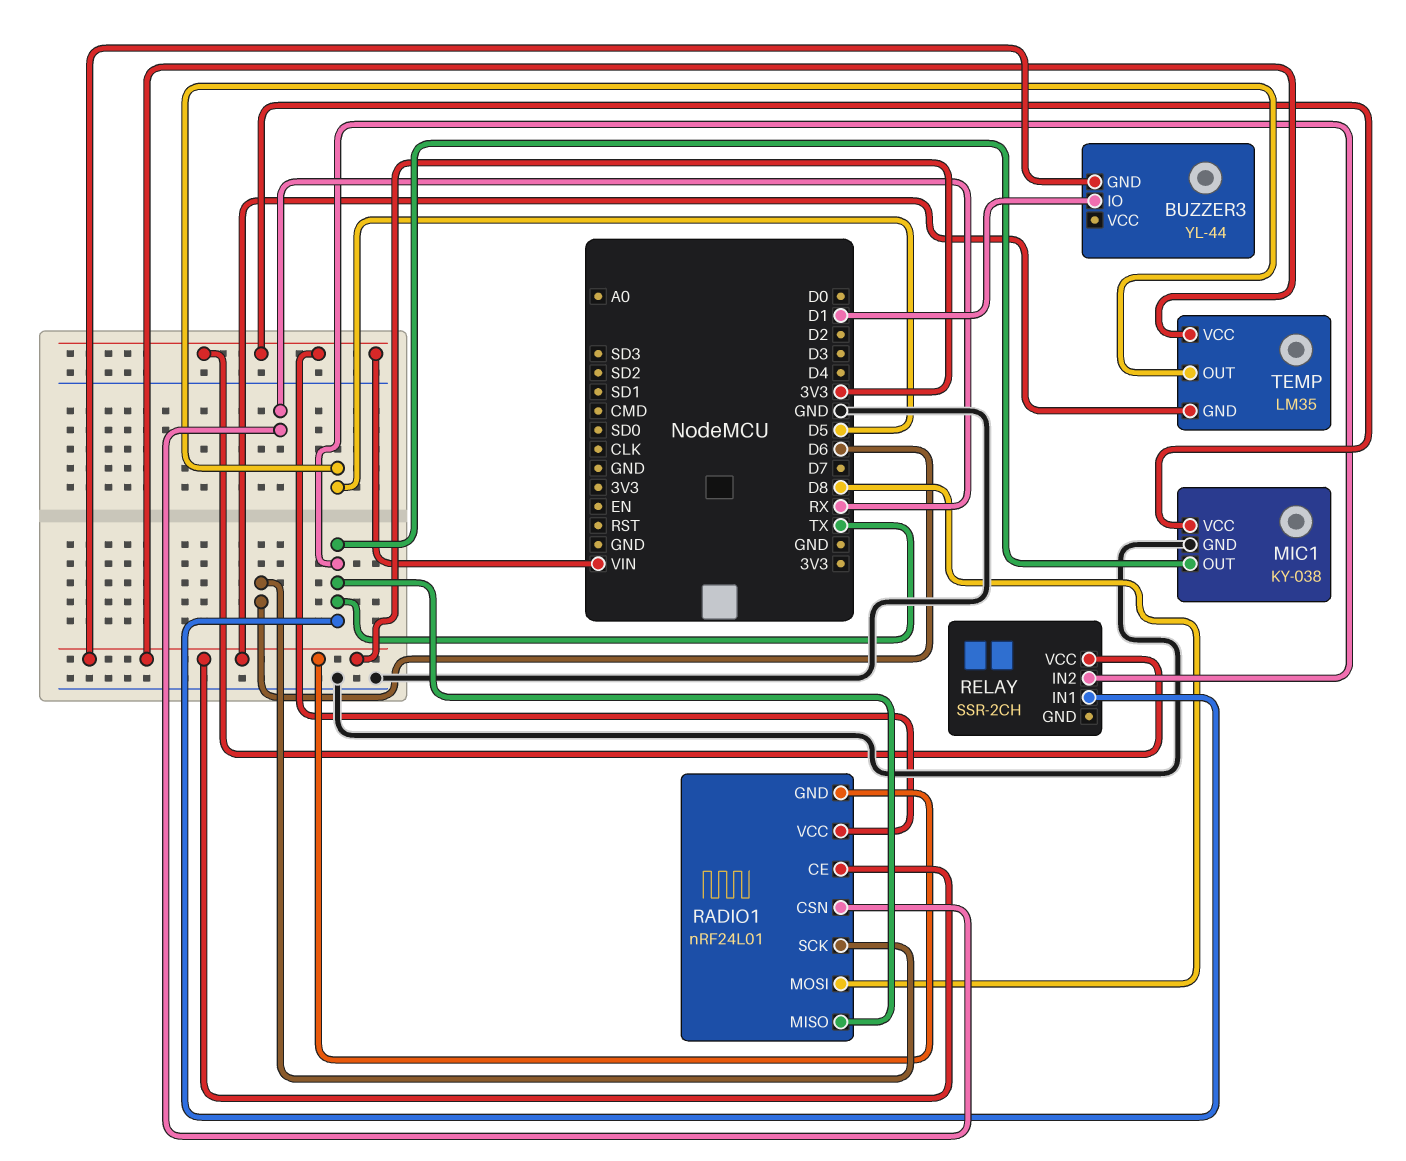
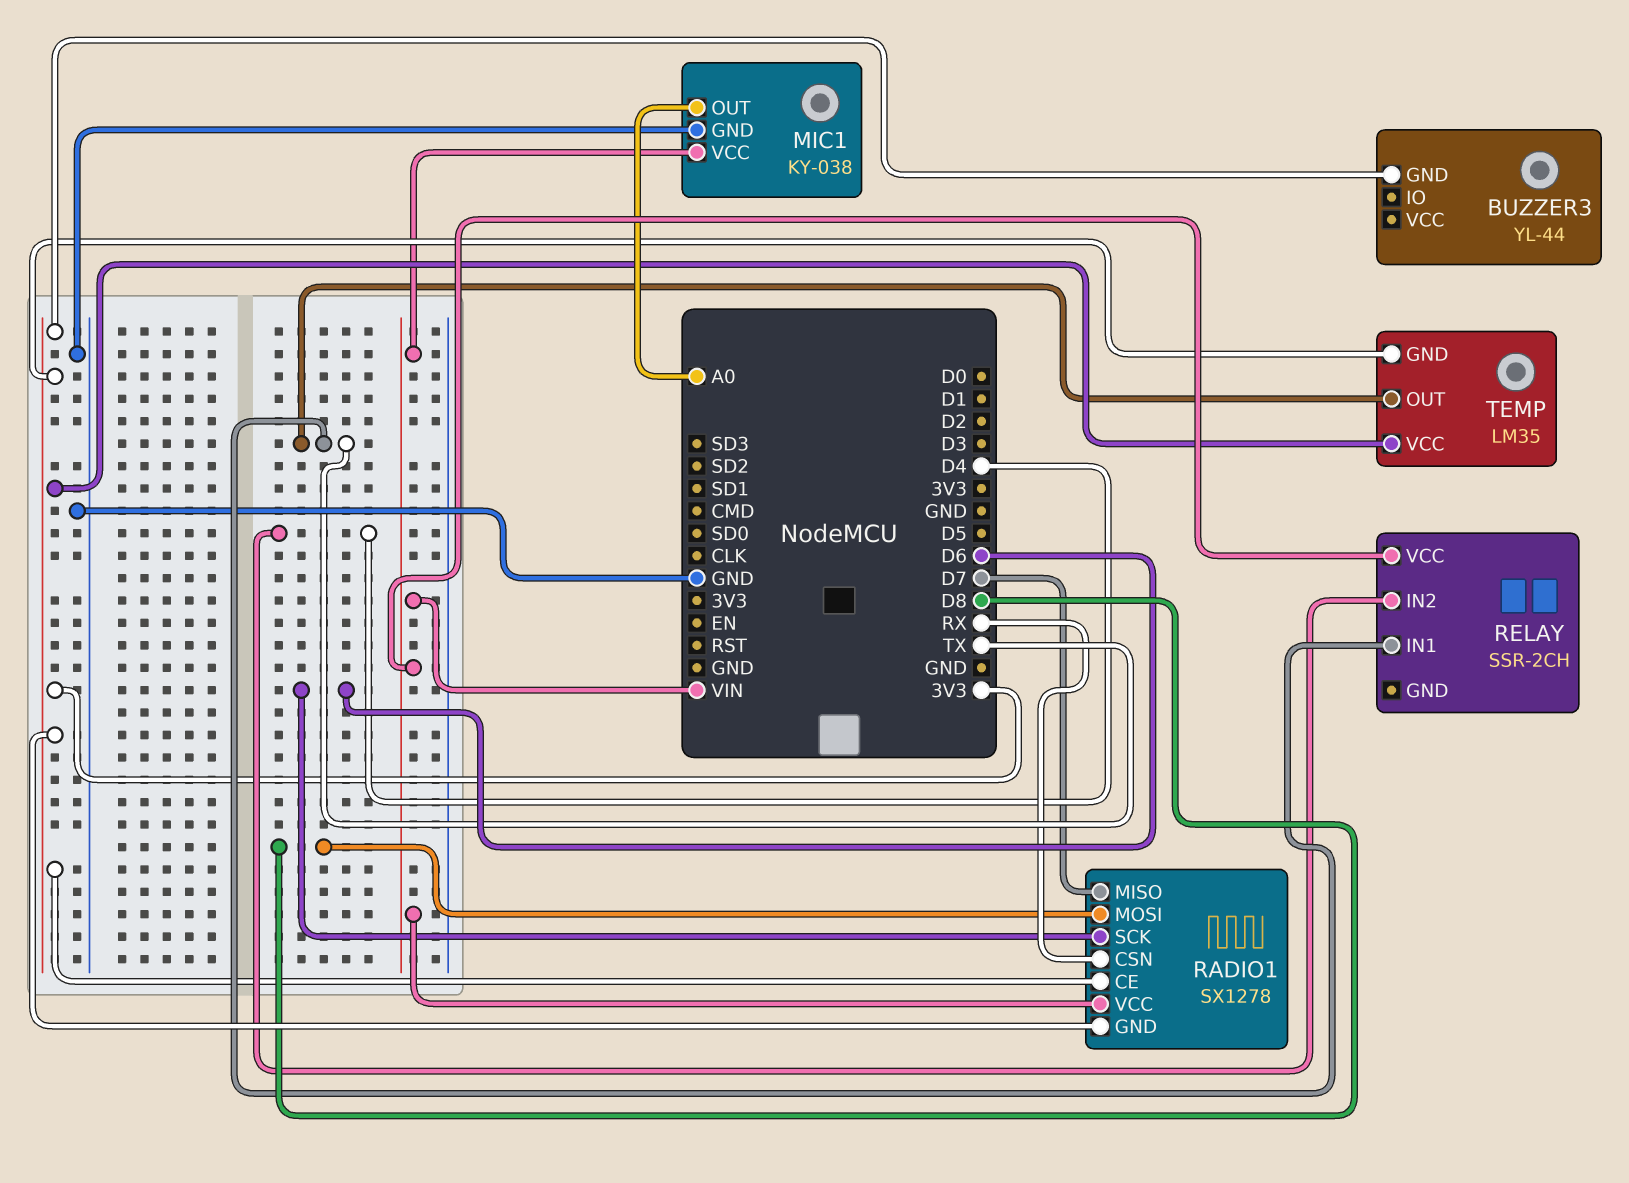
BUZZER3 pin IO: D1 -> none
MIC1 pin OUT: TX -> A0
RADIO1: nRF24L01 -> SX1278
RADIO1 pin MISO: TX -> D7
RELAY pin IN2: TX -> D4
TEMP pin OUT: D5 -> TX

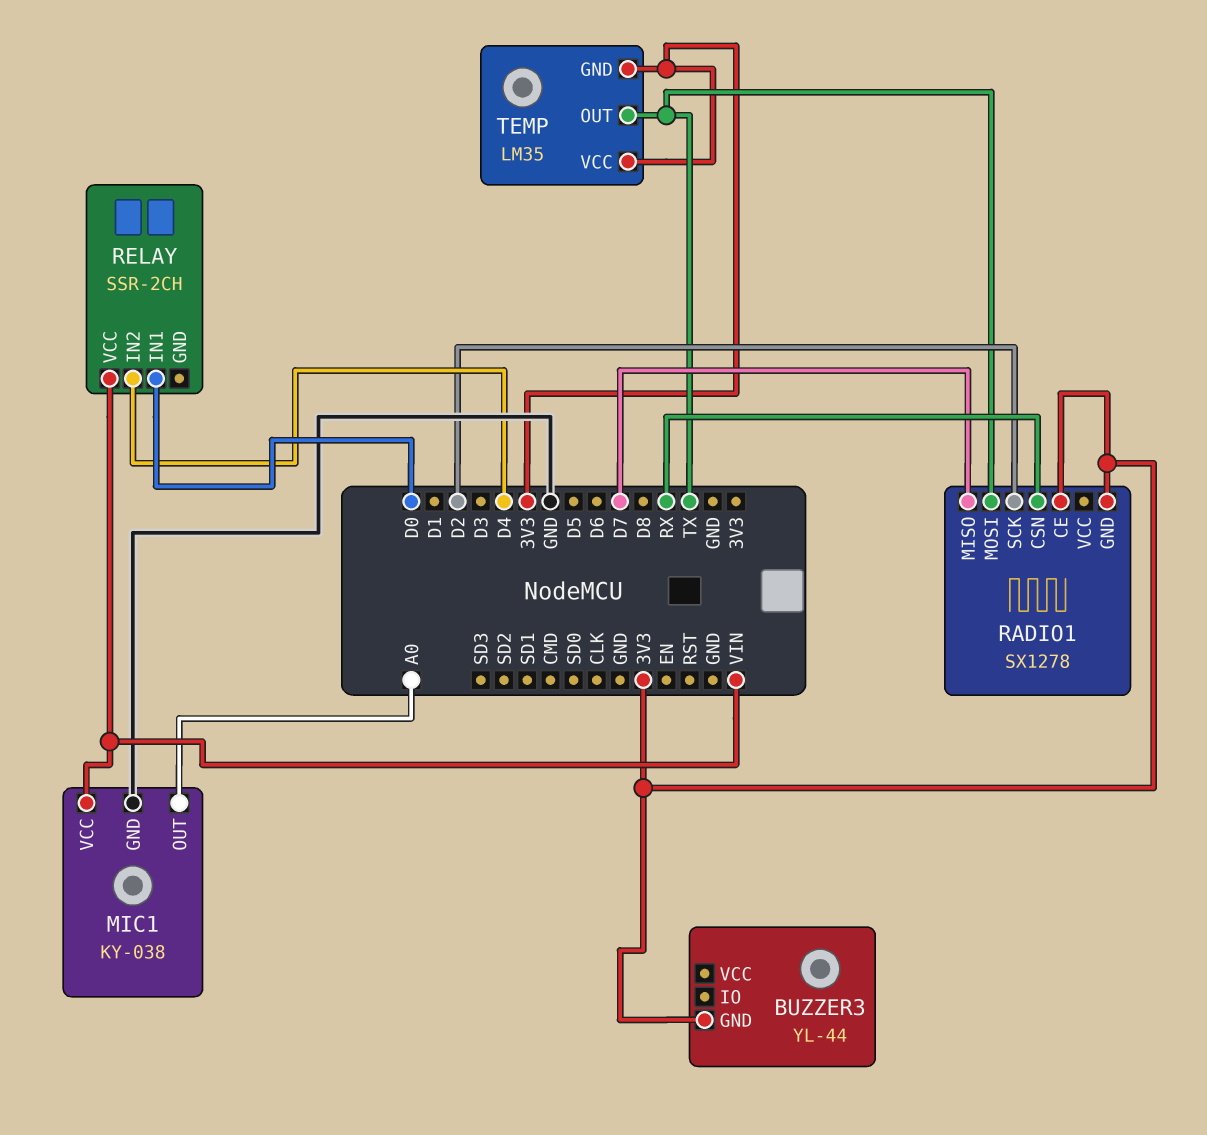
RADIO1 pin MOSI: D8 -> TX
RADIO1 pin SCK: D6 -> D2
RADIO1 pin VCC: VIN -> none
RELAY pin IN1: TX -> D0

